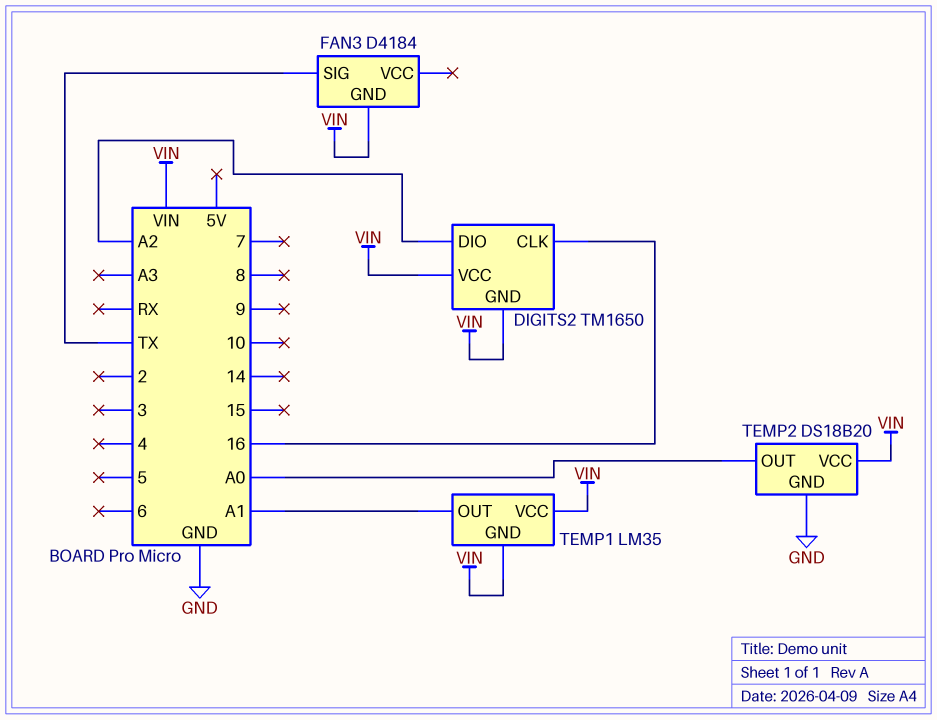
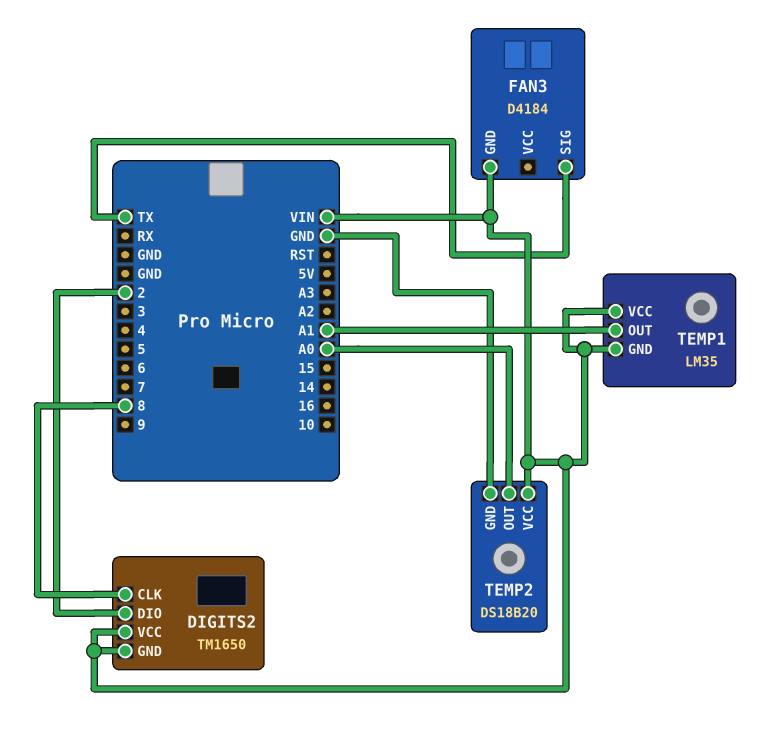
DIGITS2 pin CLK: 16 -> 8
DIGITS2 pin DIO: A2 -> 2

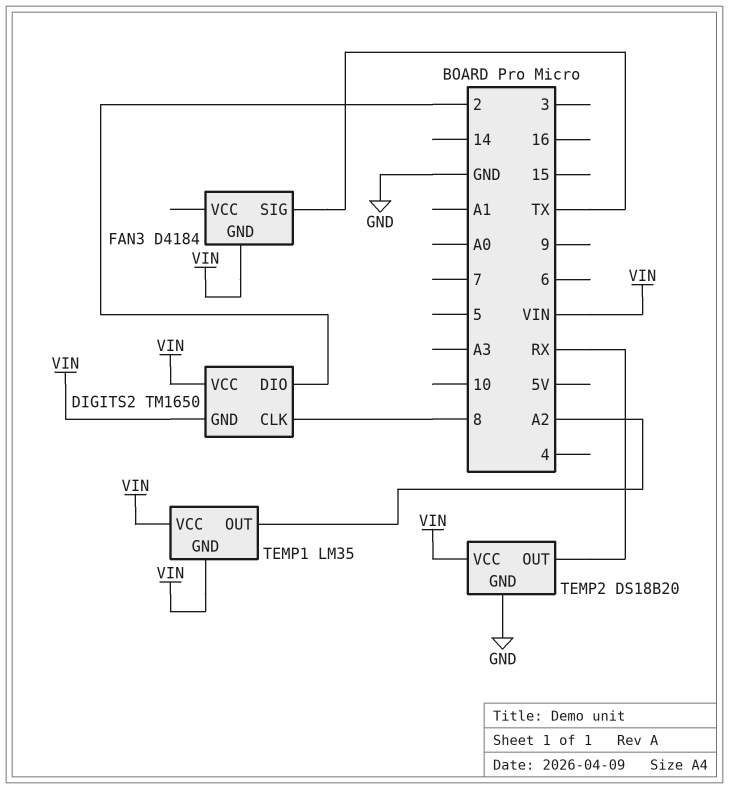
TEMP1 pin OUT: A1 -> A2
TEMP2 pin OUT: A0 -> RX

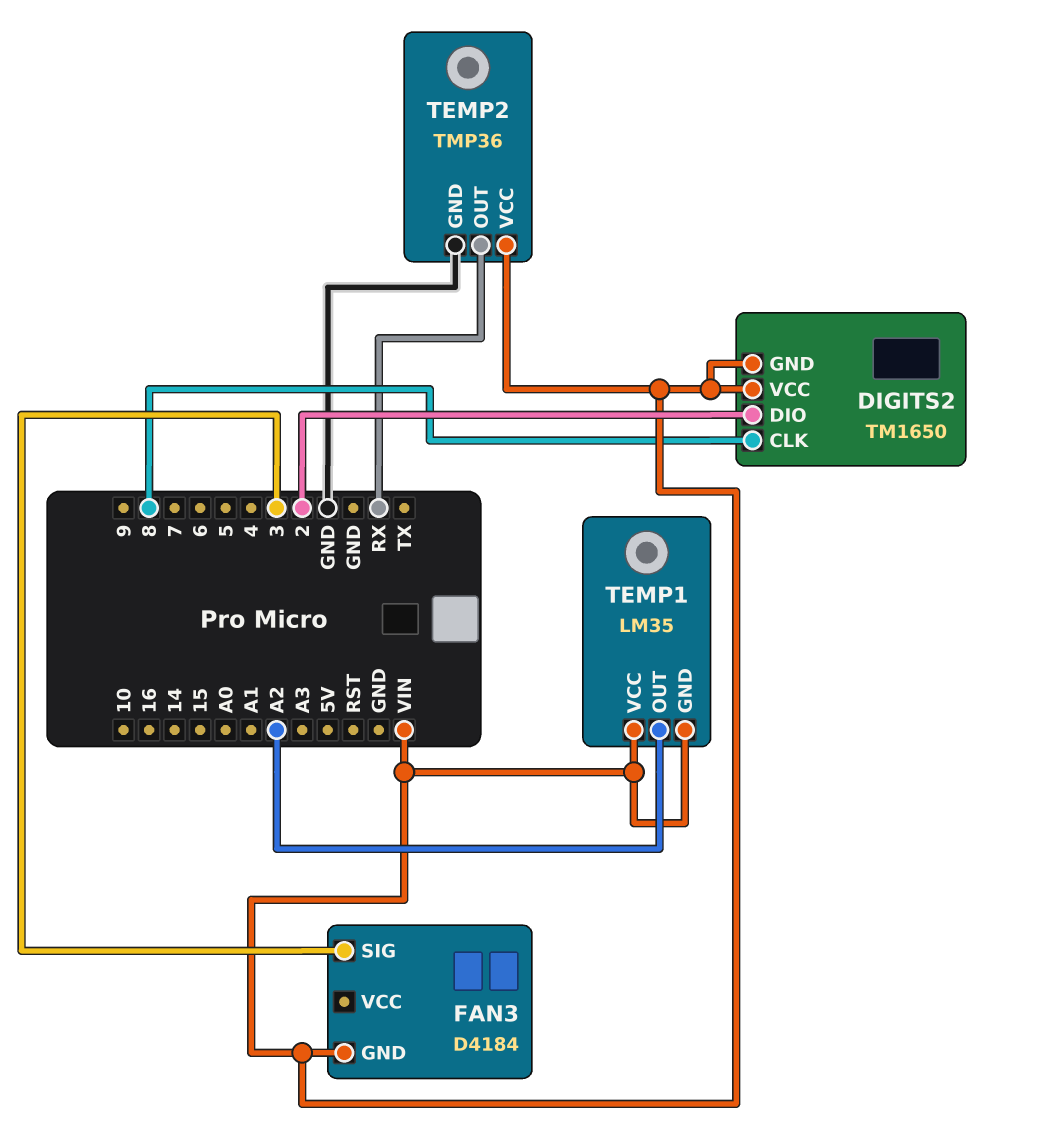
FAN3 pin SIG: TX -> 3
TEMP2: DS18B20 -> TMP36

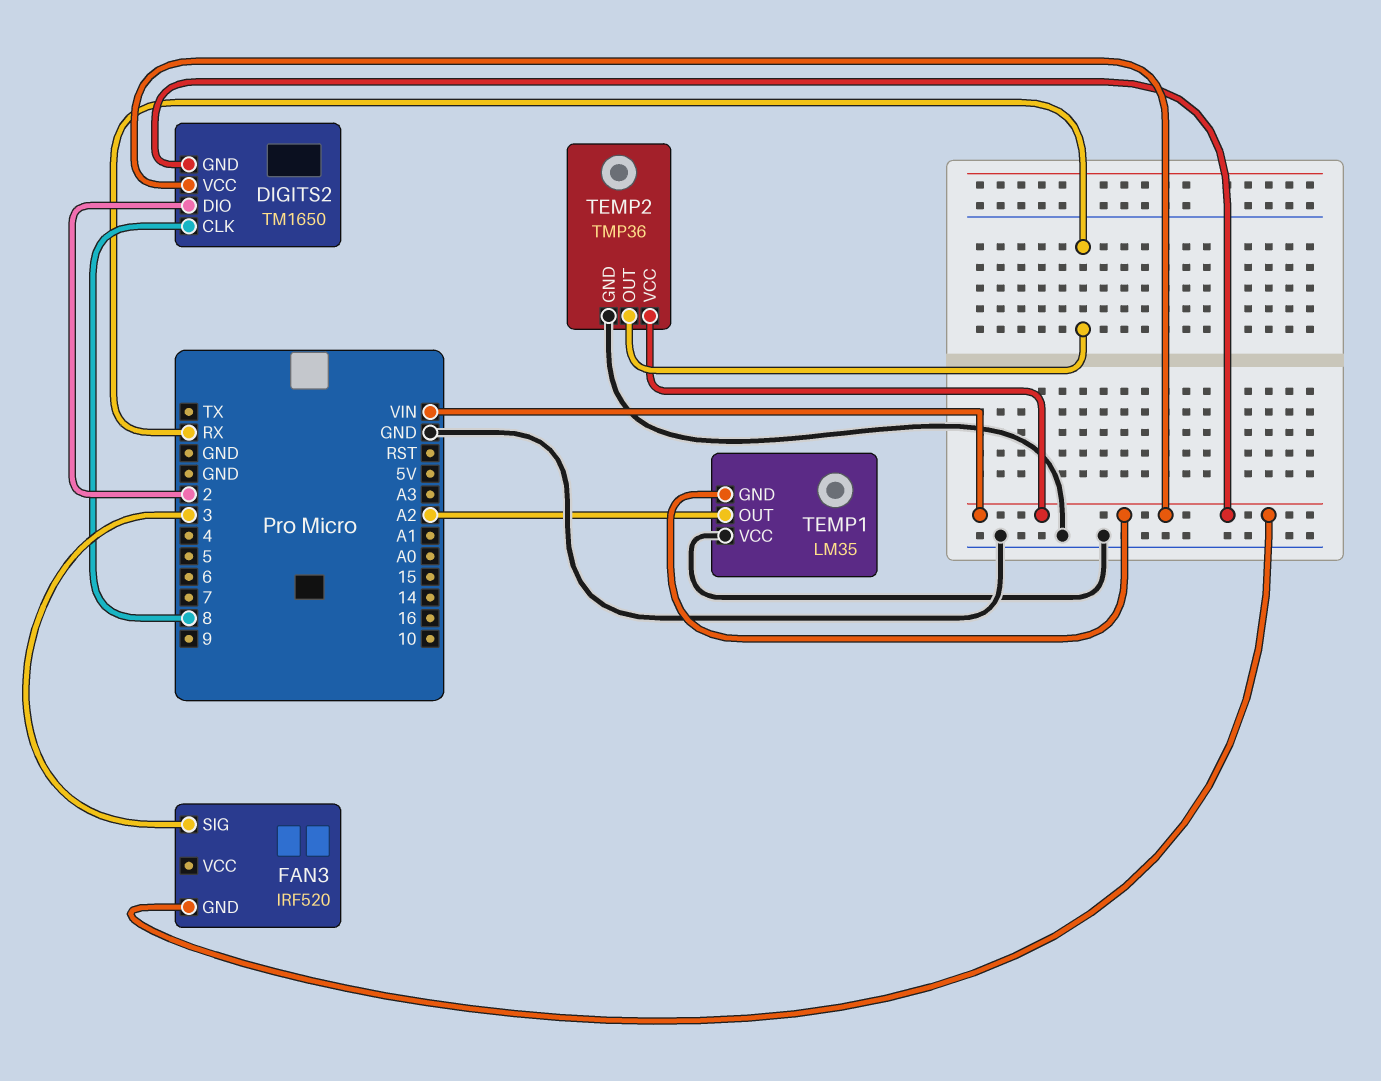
FAN3: D4184 -> IRF520
TEMP1 pin VCC: VIN -> GND

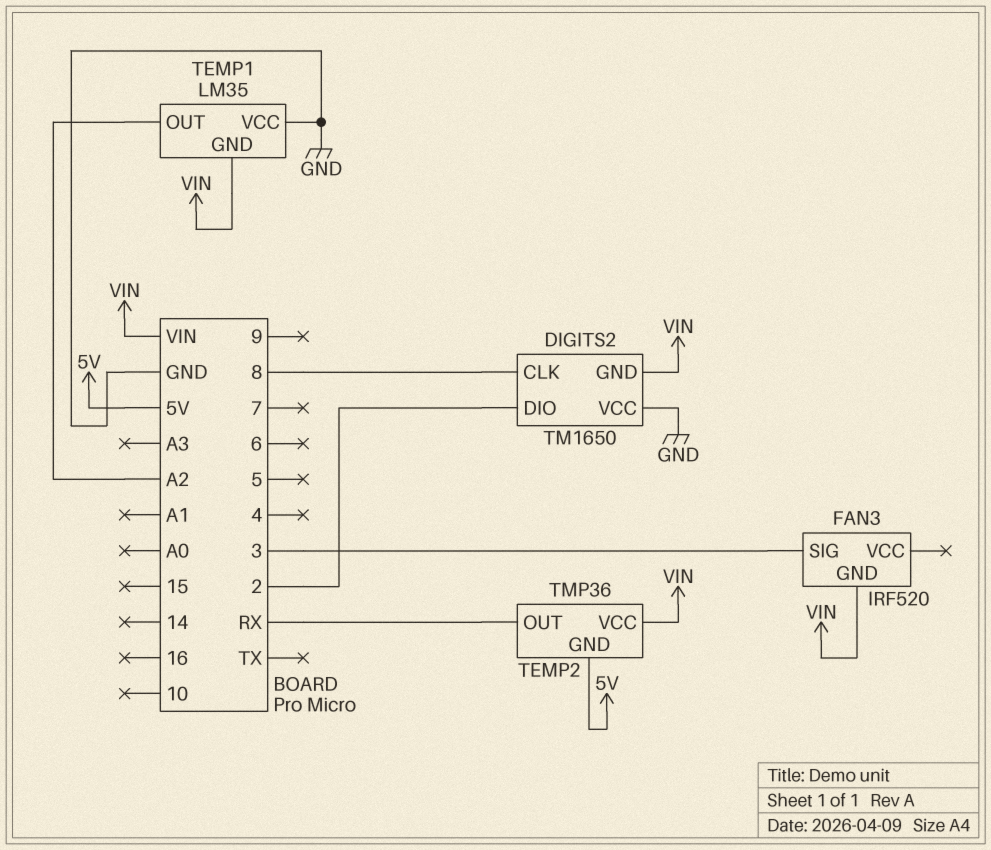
DIGITS2 pin VCC: VIN -> GND
TEMP2 pin GND: GND -> 5V

